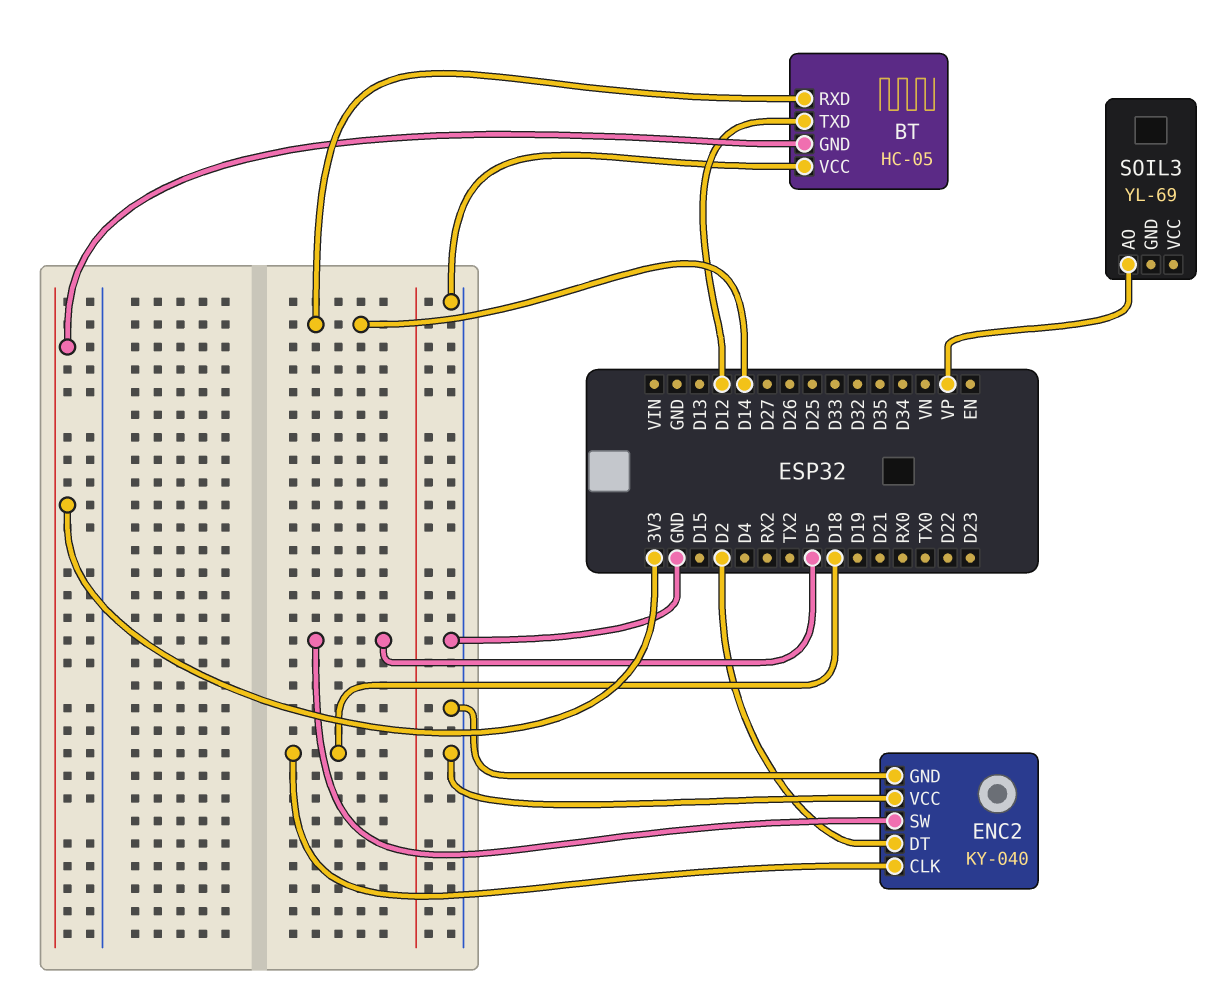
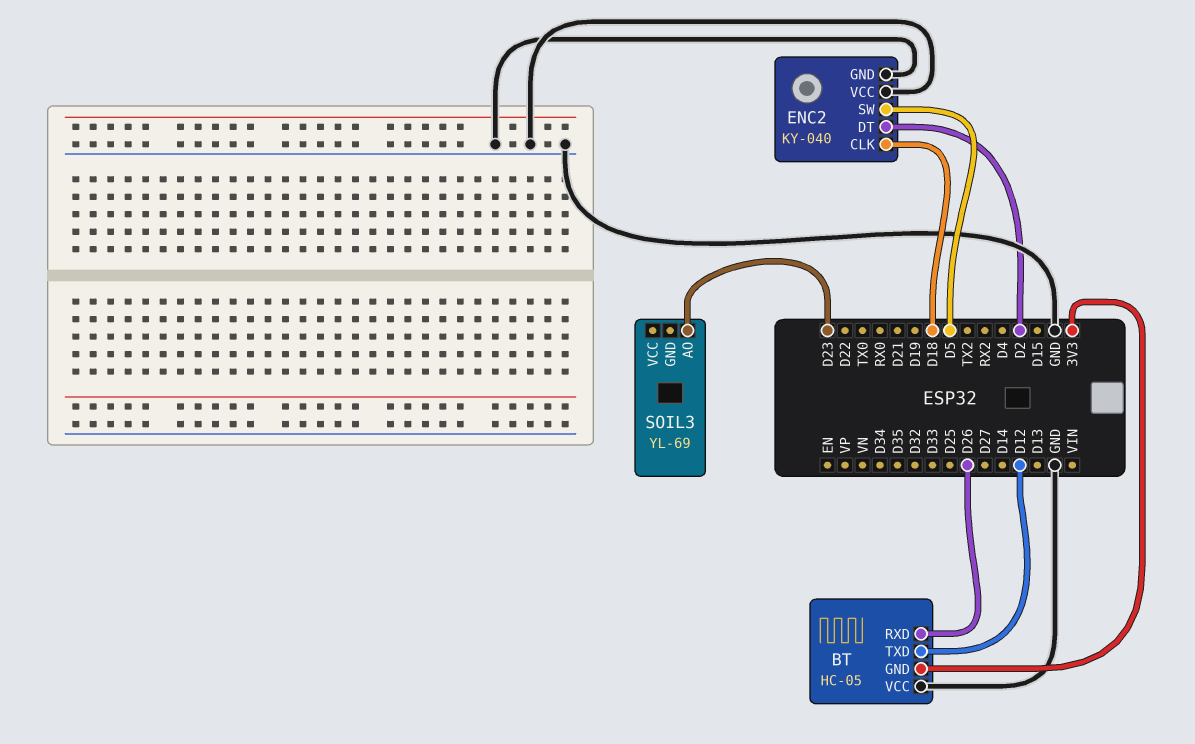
BT pin RXD: D14 -> D26
SOIL3 pin AO: VP -> D23

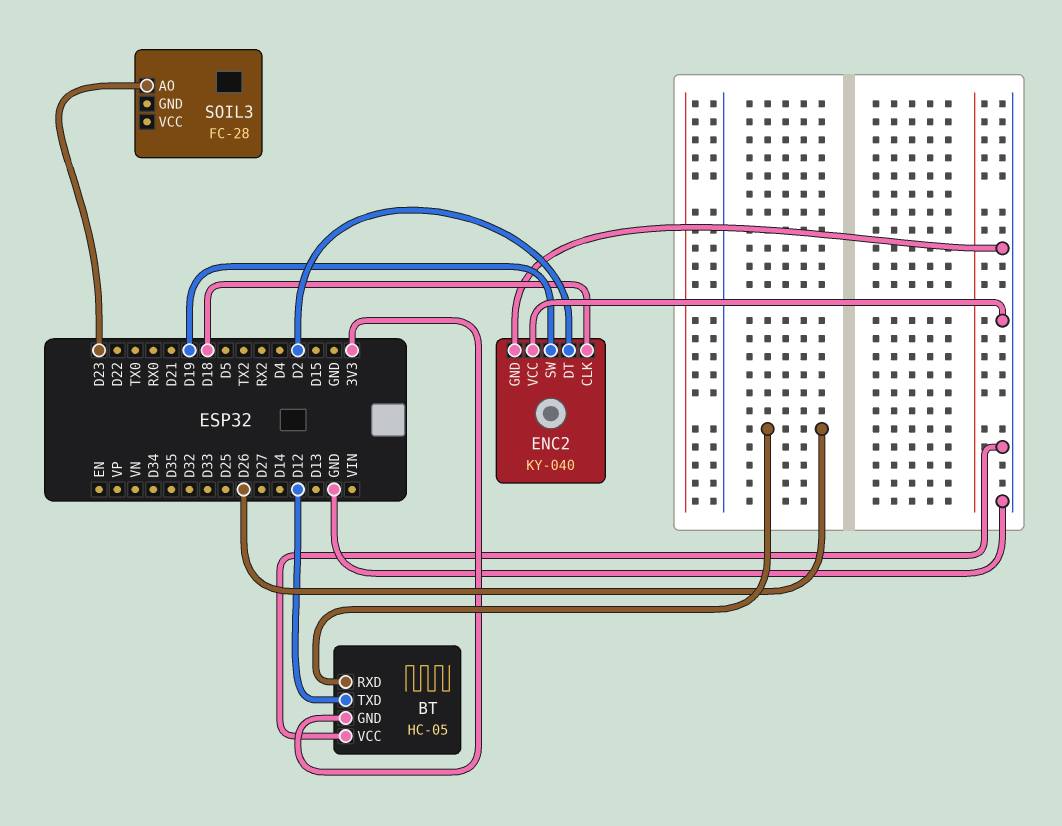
ENC2 pin SW: D5 -> D19
SOIL3: YL-69 -> FC-28

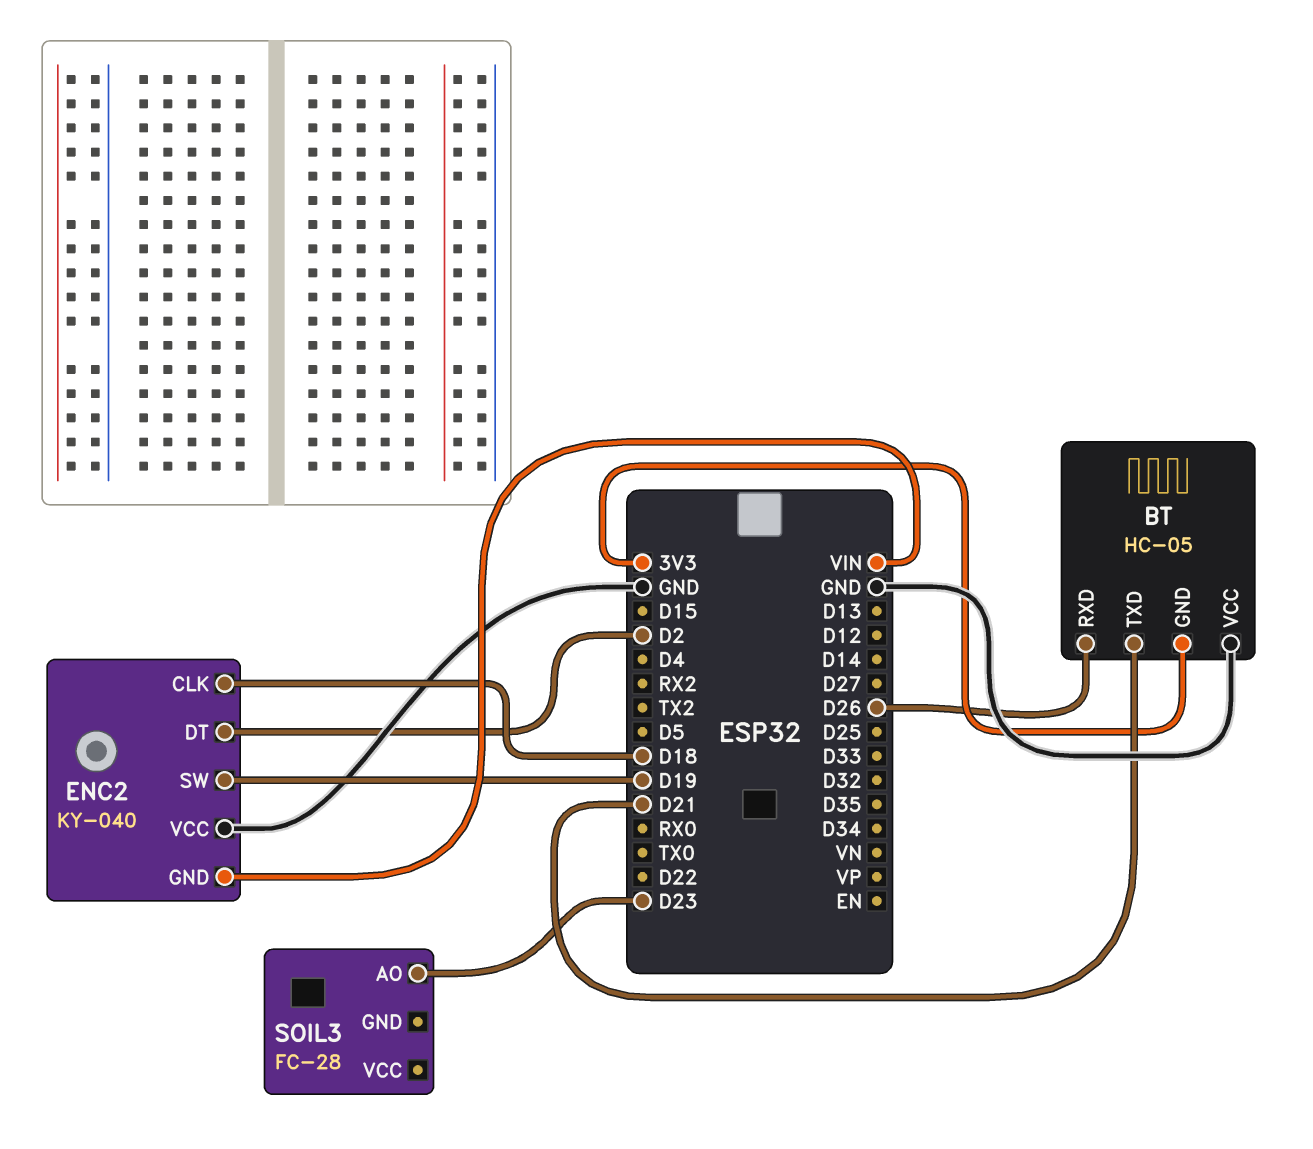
BT pin TXD: D12 -> D21
ENC2 pin GND: GND -> VIN

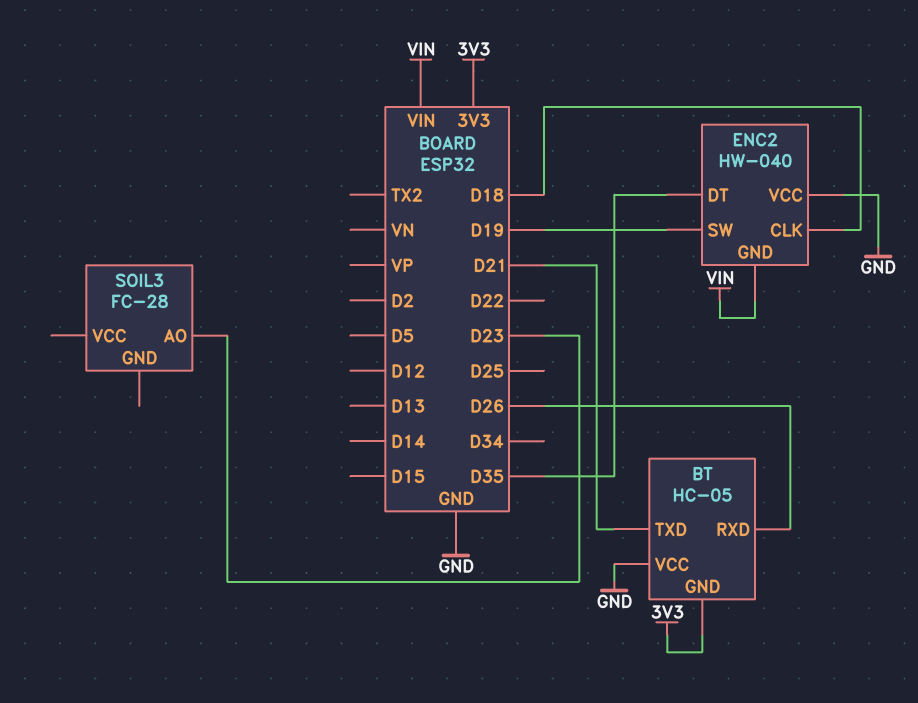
ENC2: KY-040 -> HW-040
ENC2 pin DT: D2 -> D35

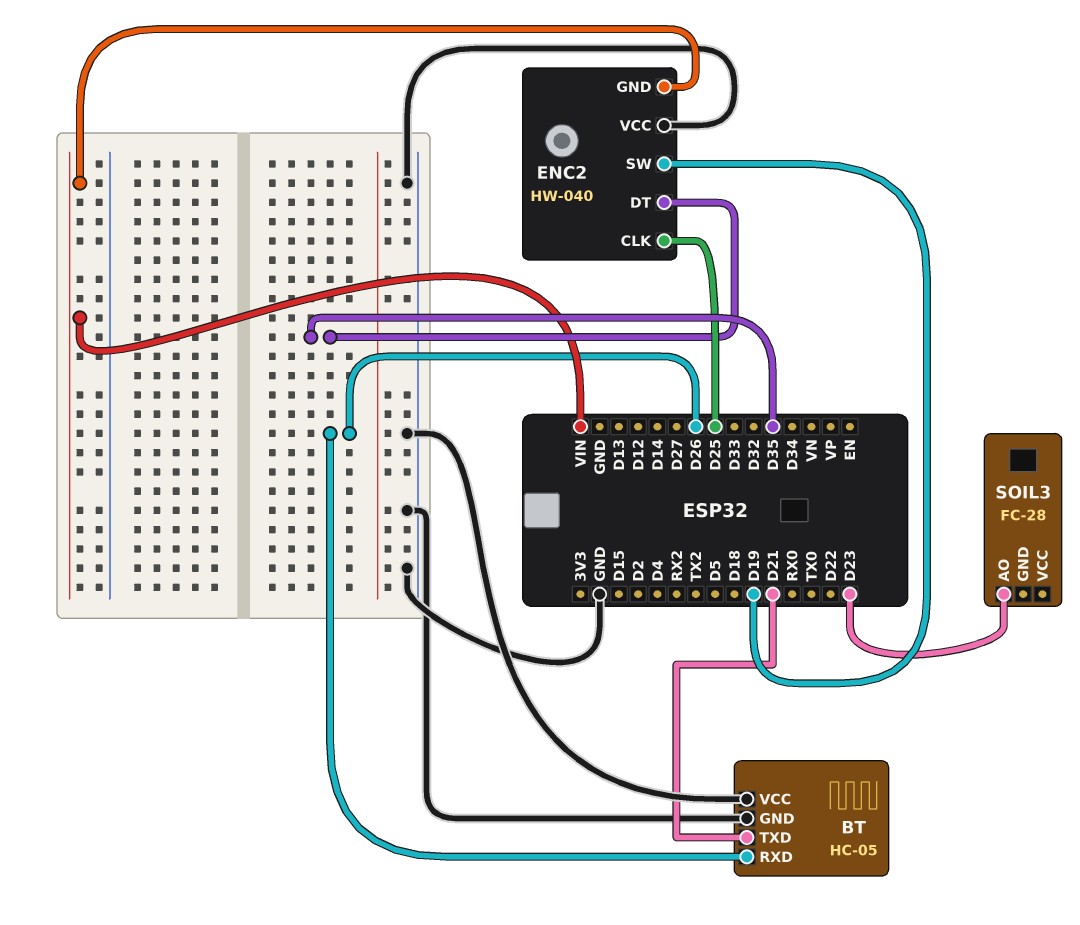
BT pin GND: 3V3 -> GND
ENC2 pin CLK: D18 -> D25

